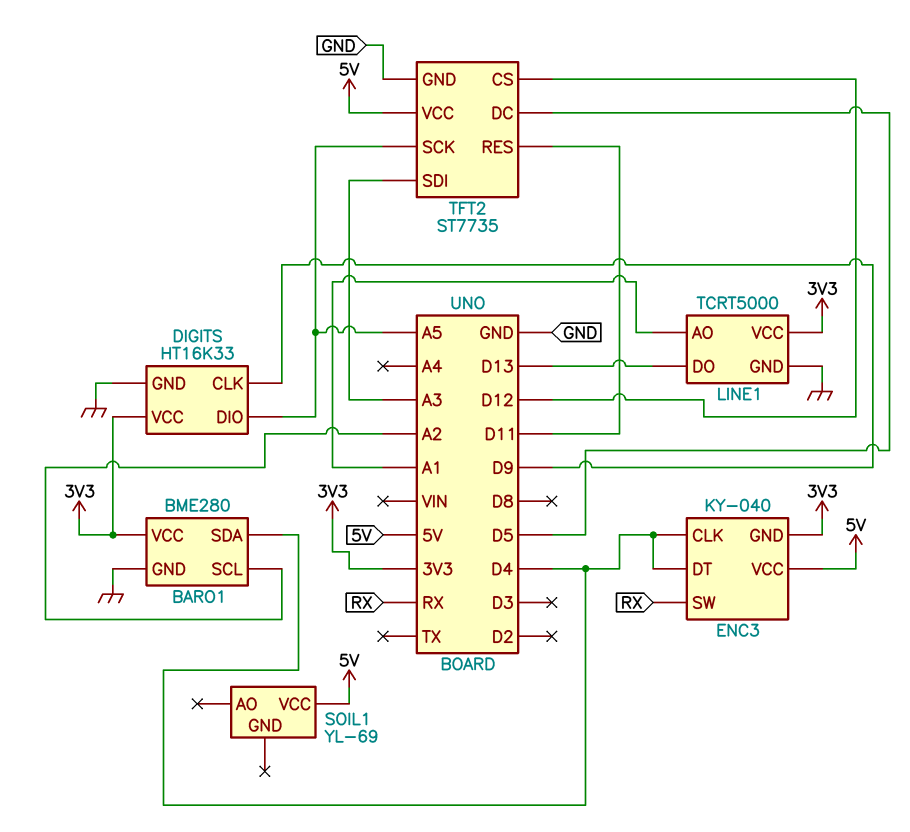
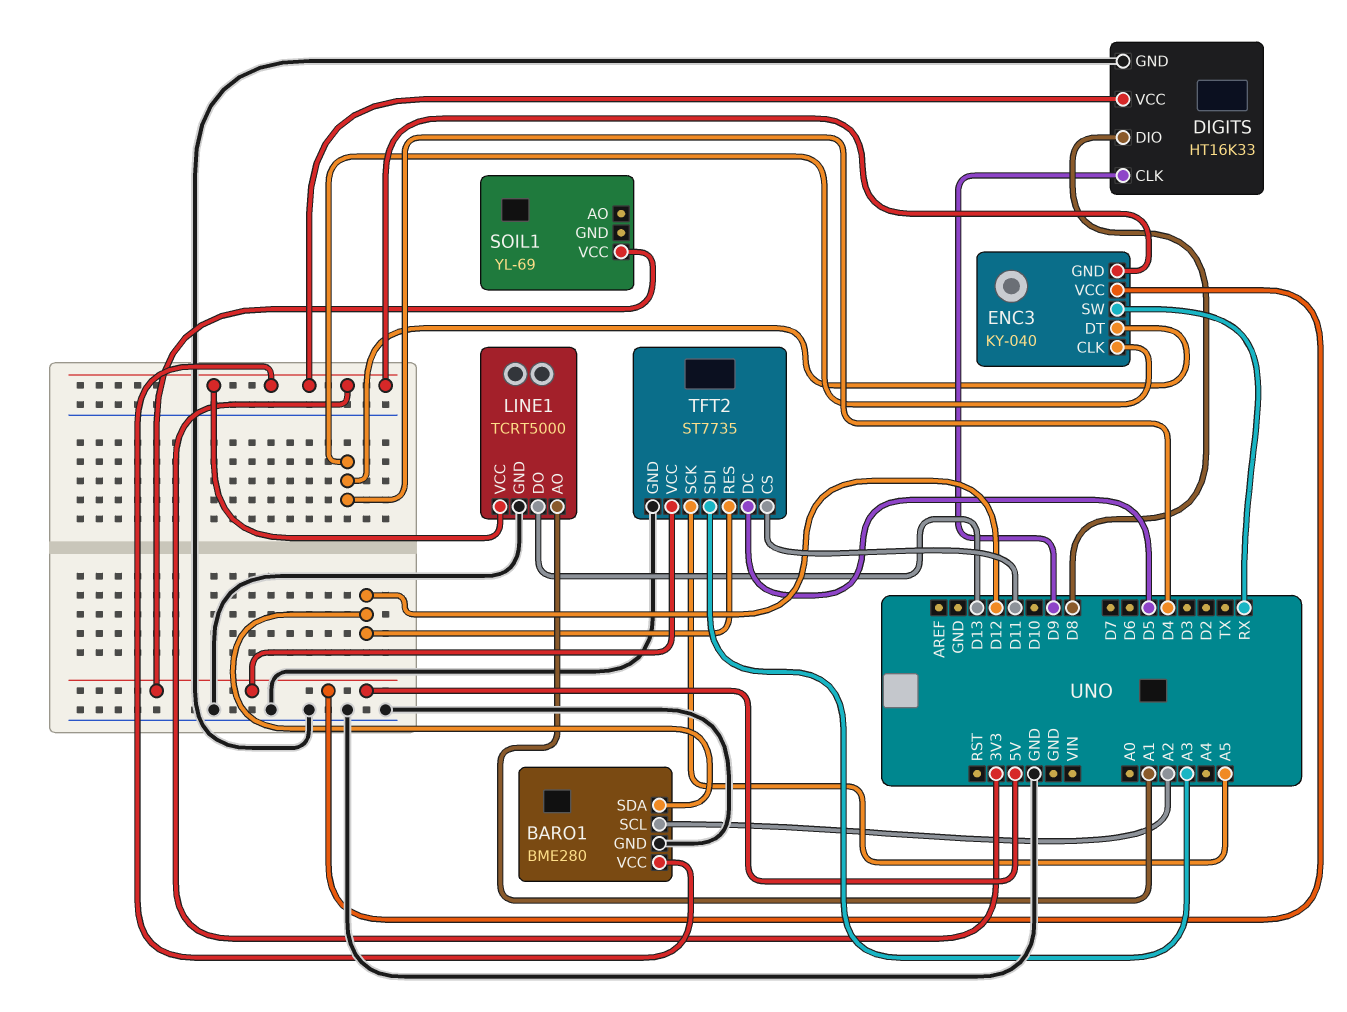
BARO1 pin SDA: D4 -> D12
DIGITS pin DIO: A5 -> D8
TFT2 pin CS: D12 -> D11
TFT2 pin RES: D11 -> D12

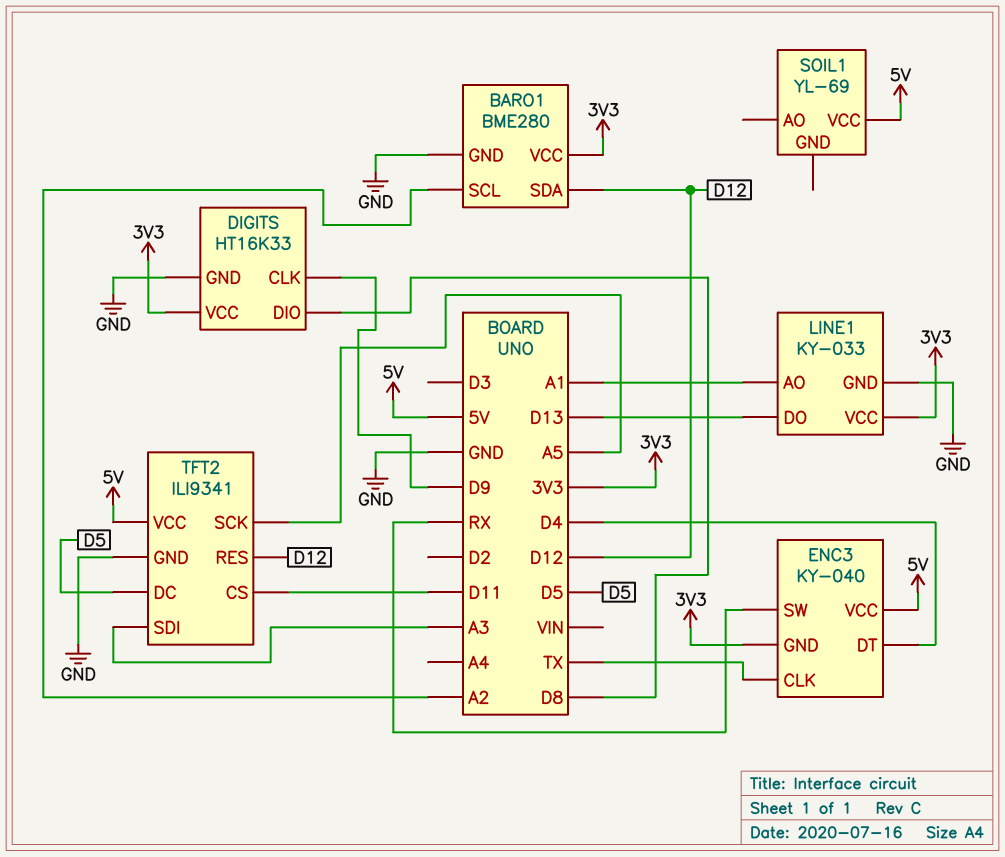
ENC3 pin CLK: D4 -> TX
LINE1: TCRT5000 -> KY-033
TFT2: ST7735 -> ILI9341

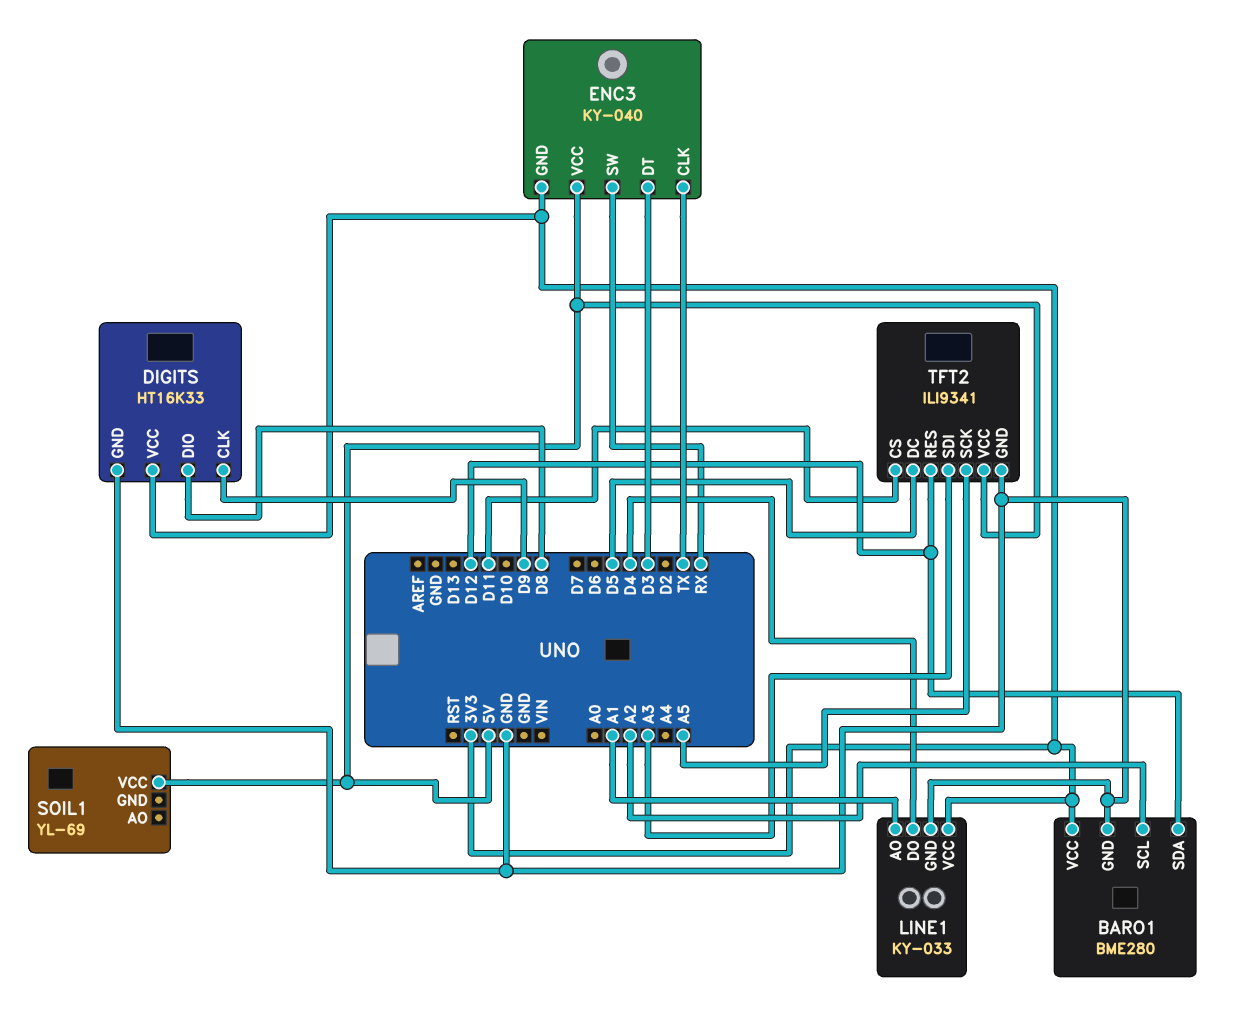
ENC3 pin DT: D4 -> D3
LINE1 pin DO: D13 -> D4

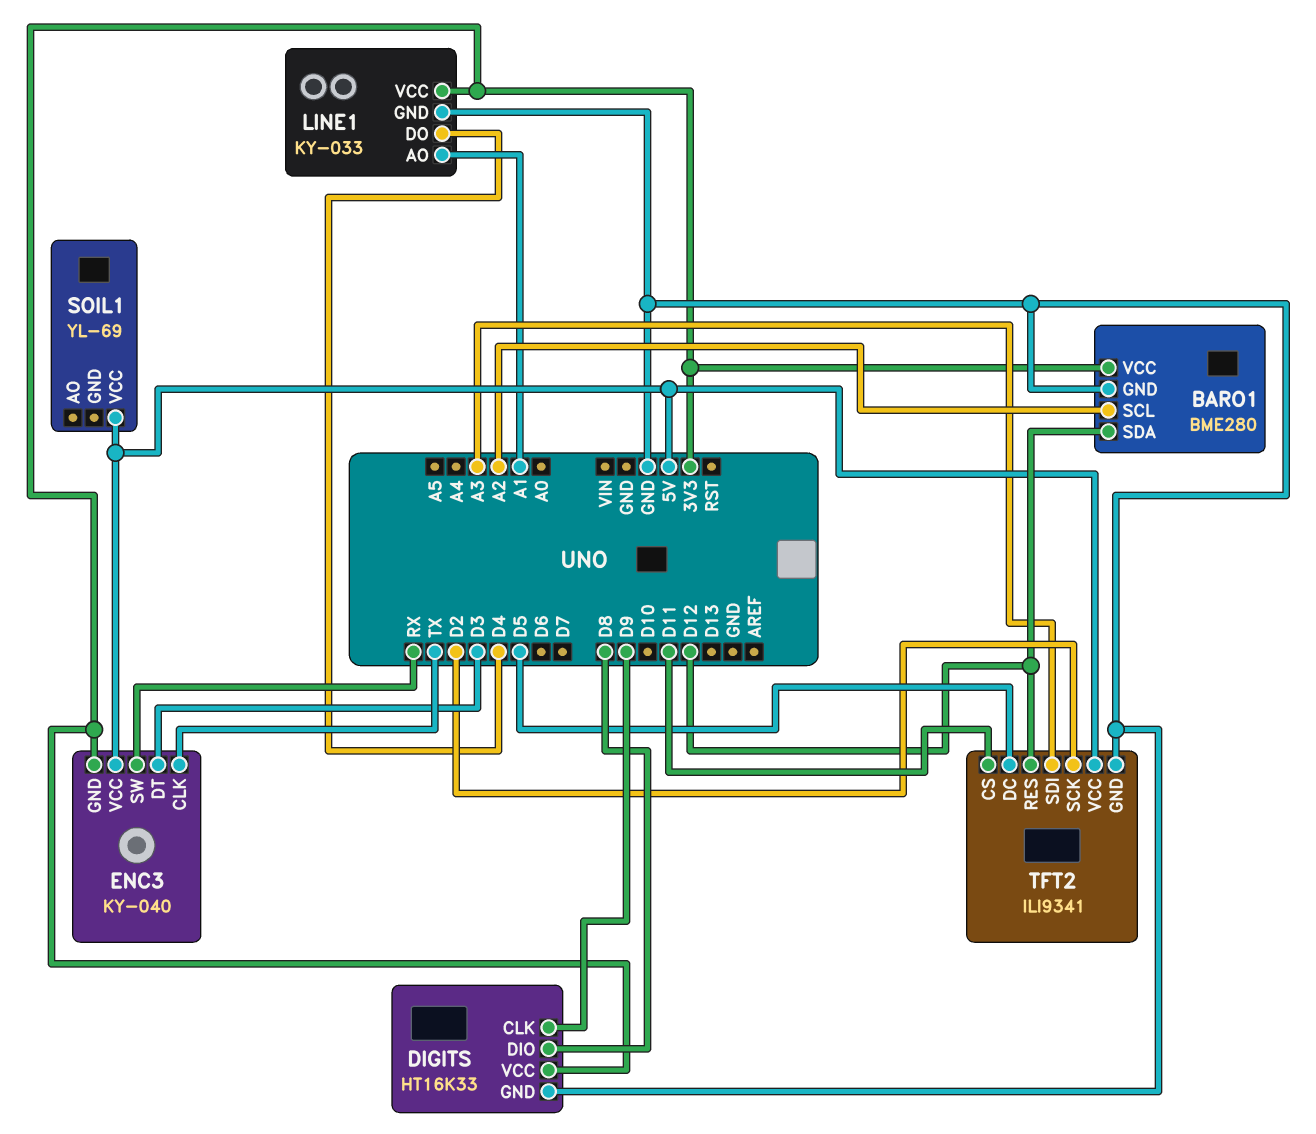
TFT2 pin SCK: A5 -> D2

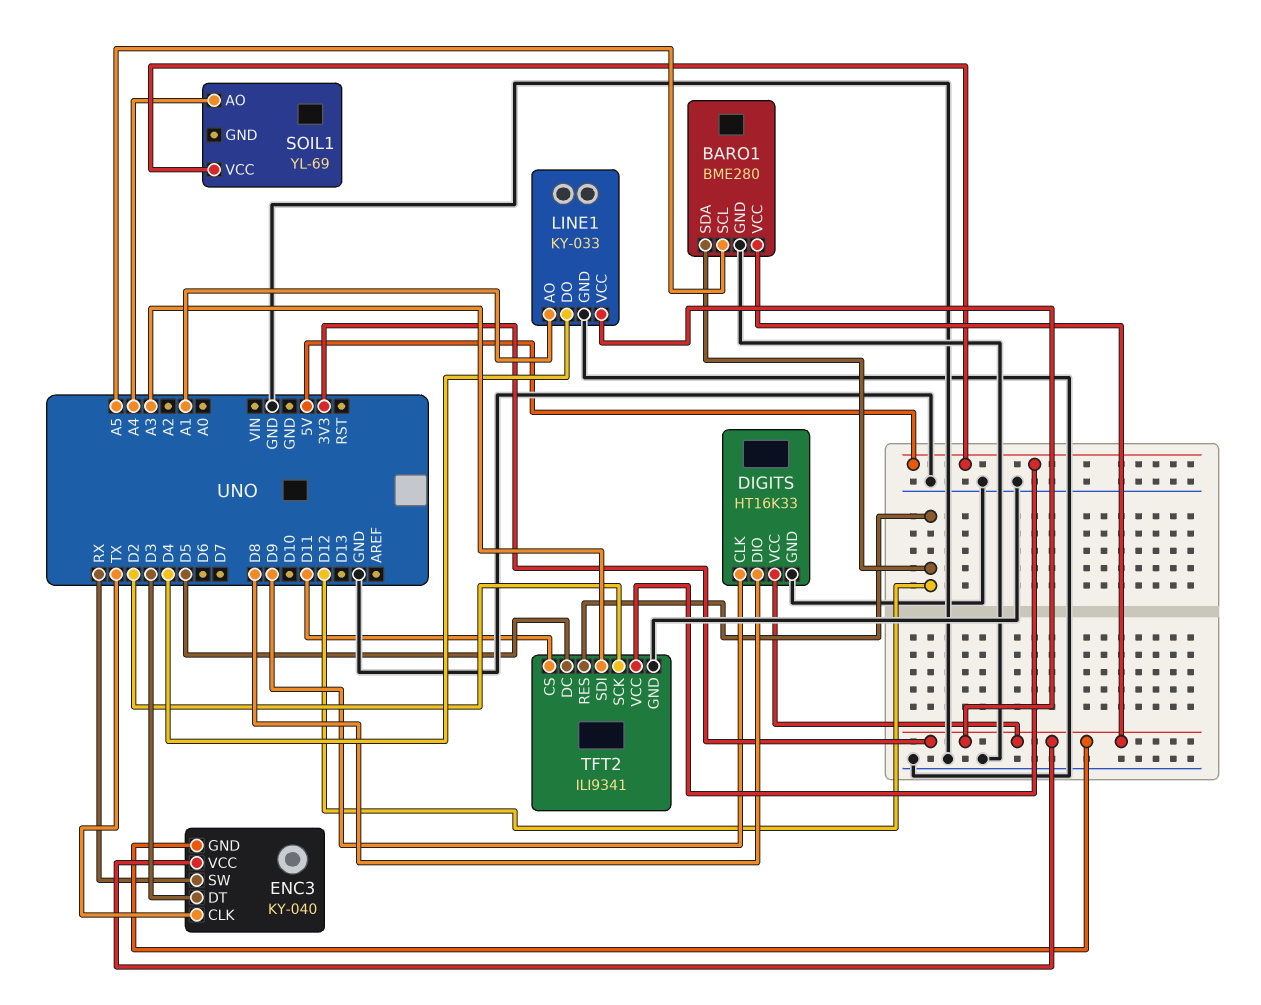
BARO1 pin SCL: A2 -> A5
ENC3 pin VCC: 5V -> 3V3
SOIL1 pin AO: none -> A4

